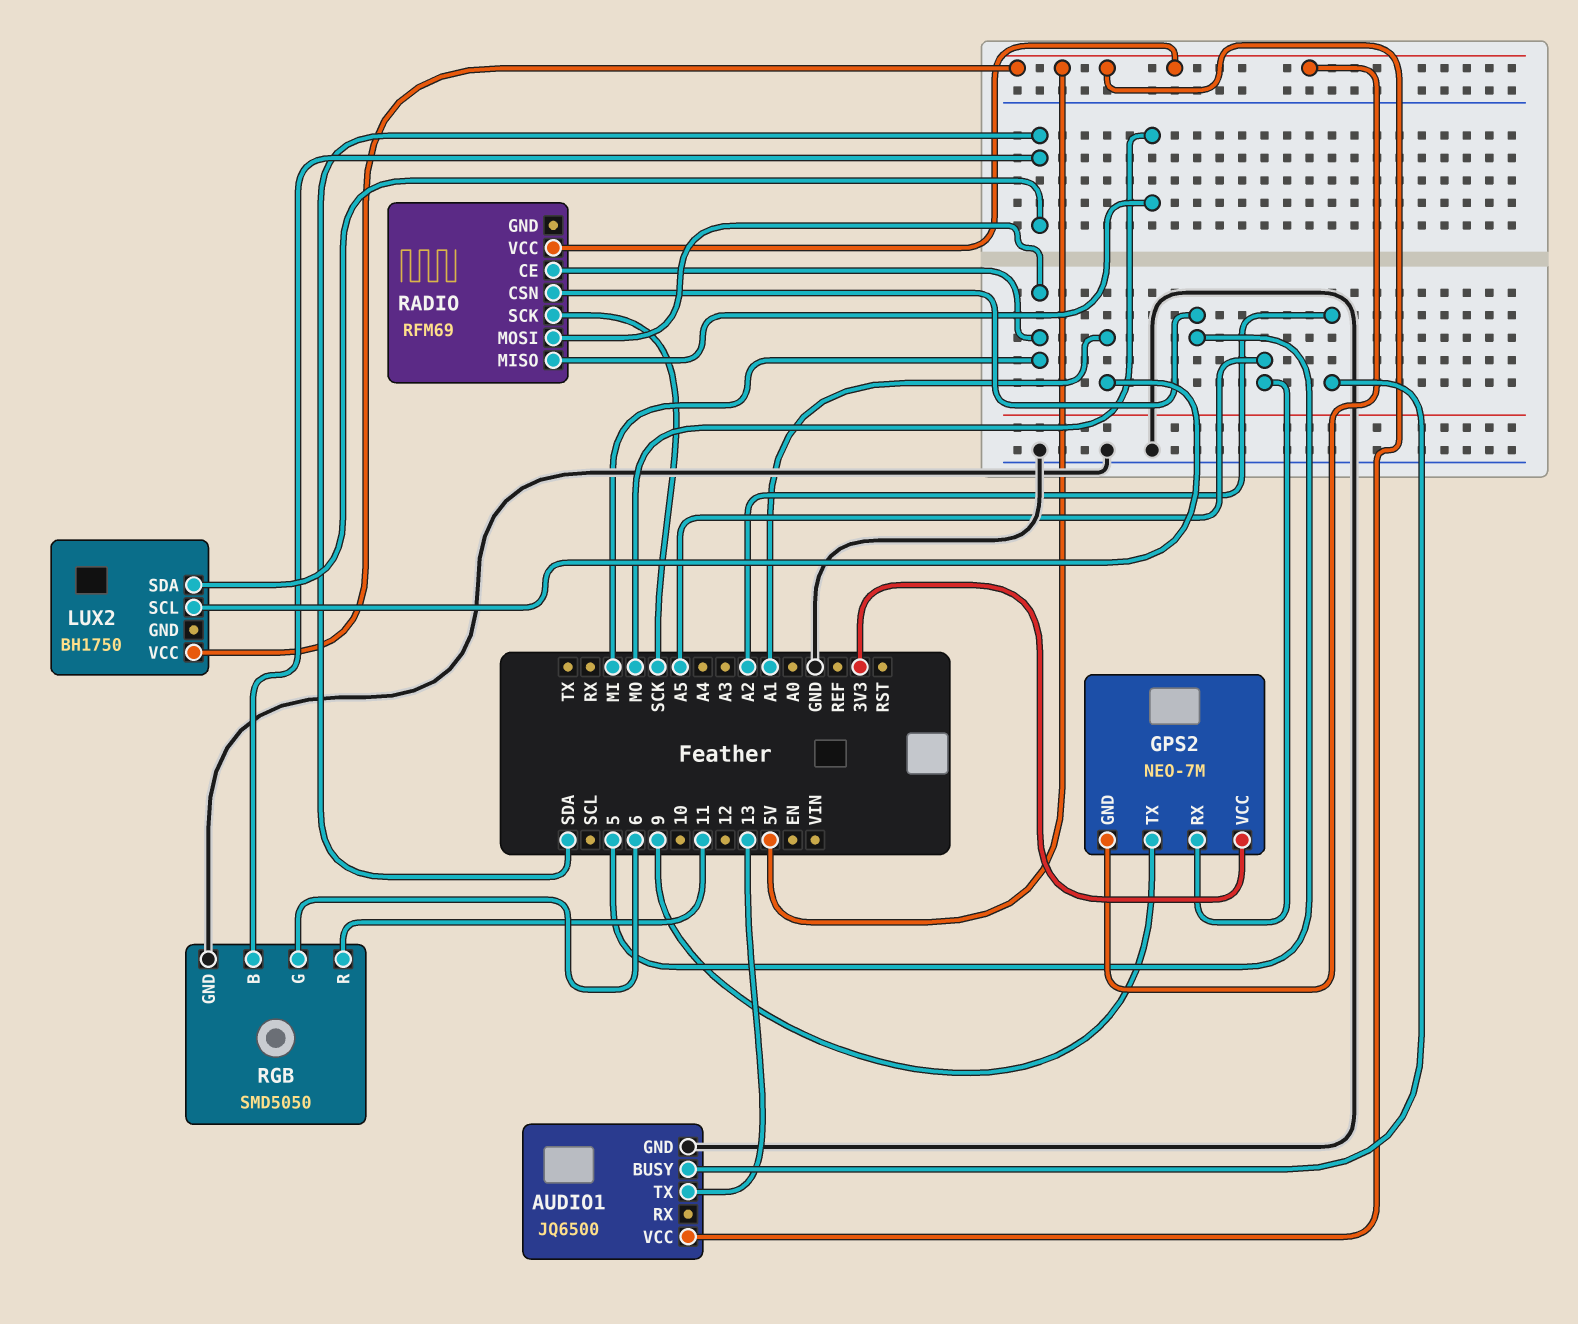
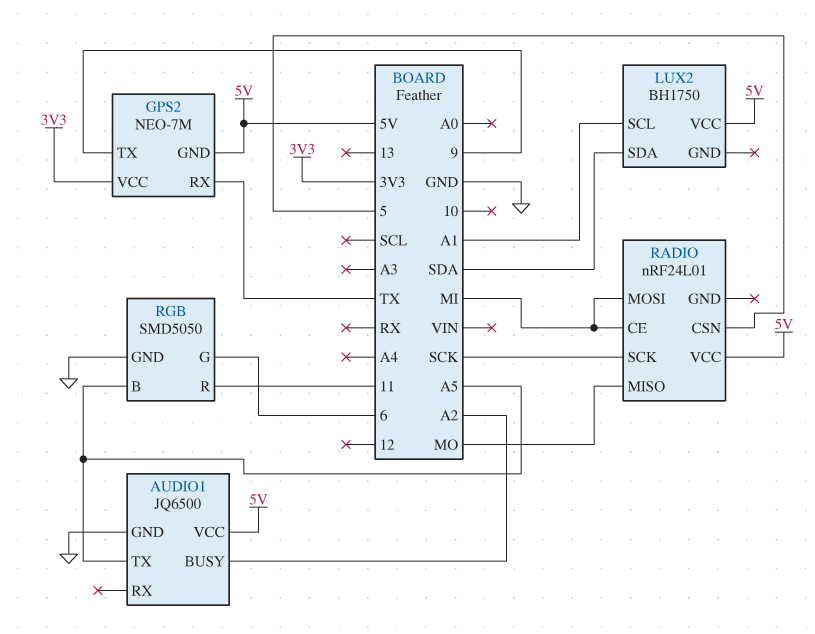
AUDIO1 pin TX: 13 -> A5
GPS2 pin RX: A5 -> TX
RADIO: RFM69 -> nRF24L01
RGB pin B: SDA -> A5

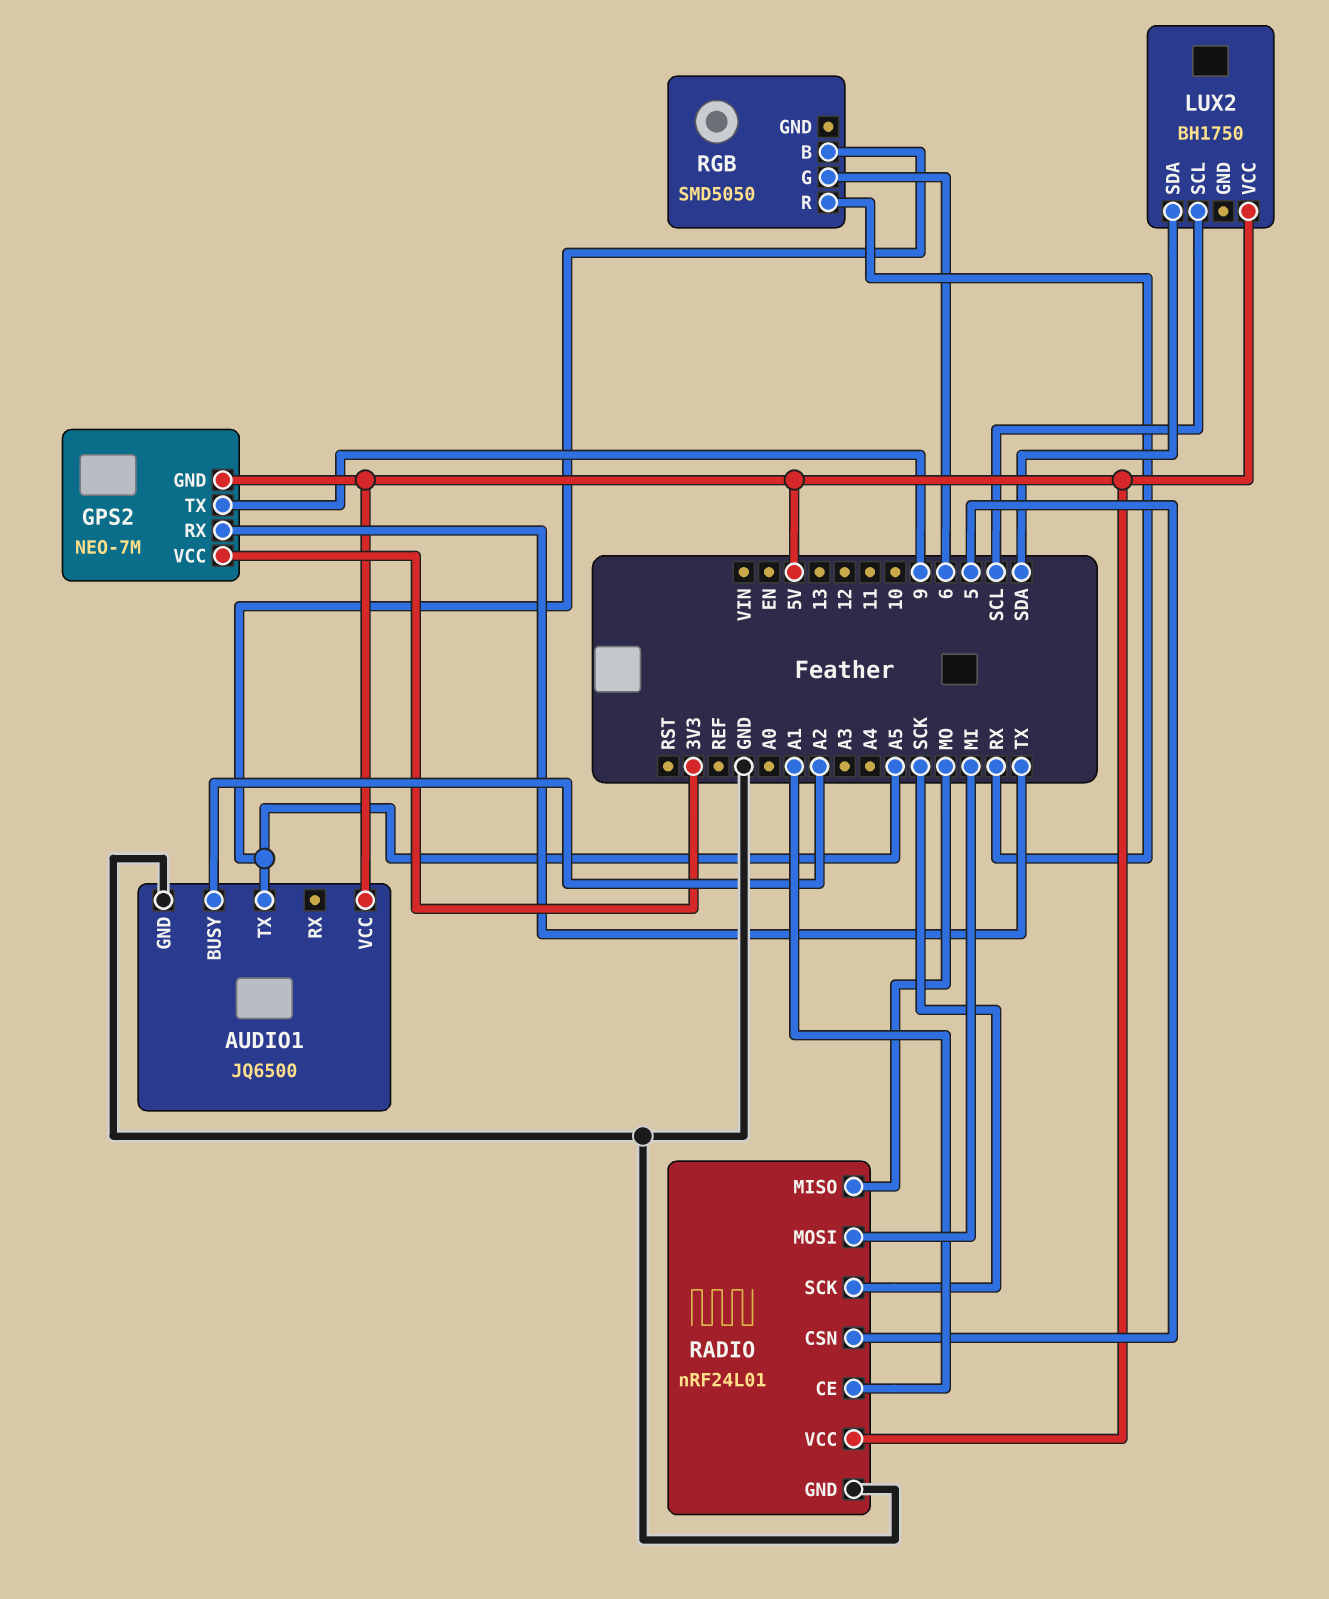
LUX2 pin SCL: A1 -> SCL
RADIO pin CE: MI -> A1
RADIO pin GND: none -> GND
RGB pin GND: GND -> none
RGB pin R: 11 -> RX

